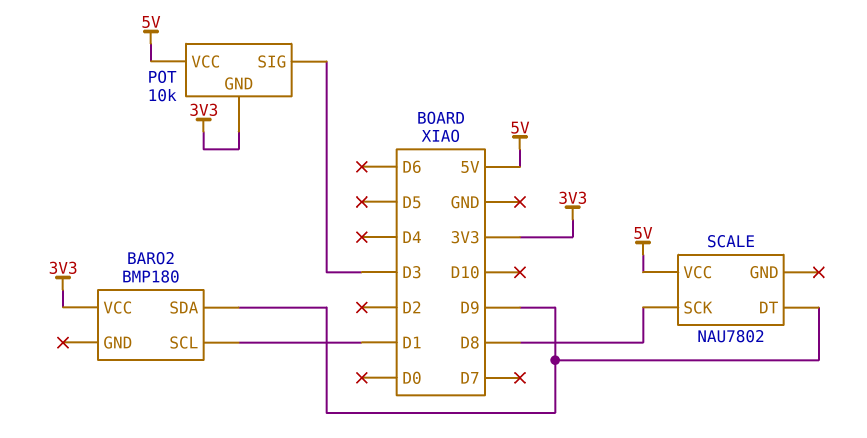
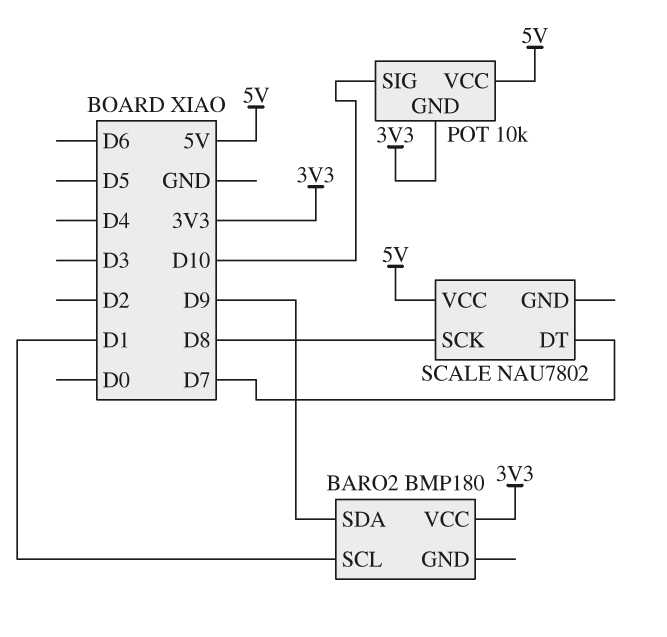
POT pin SIG: D3 -> D10
SCALE pin DT: D9 -> D7

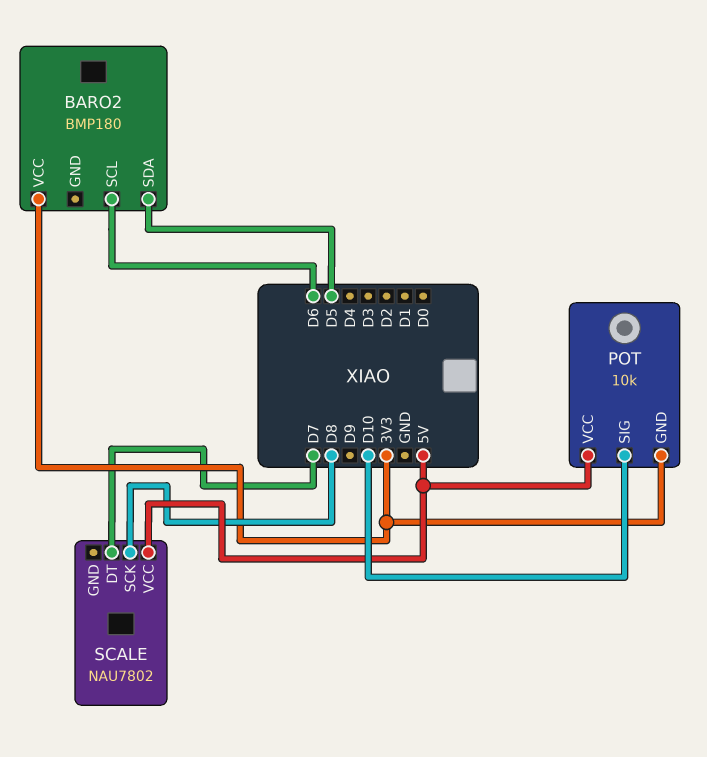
BARO2 pin SCL: D1 -> D6
BARO2 pin SDA: D9 -> D5

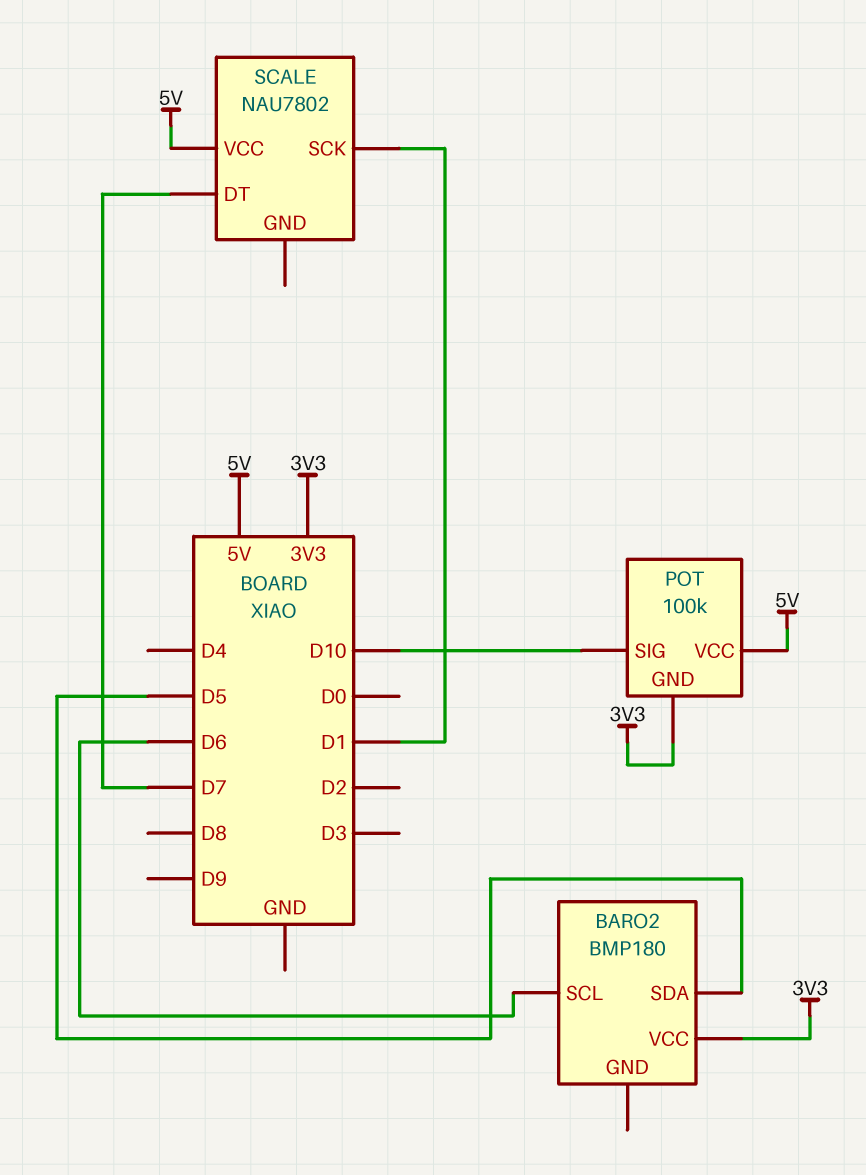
POT: 10k -> 100k
SCALE pin SCK: D8 -> D1

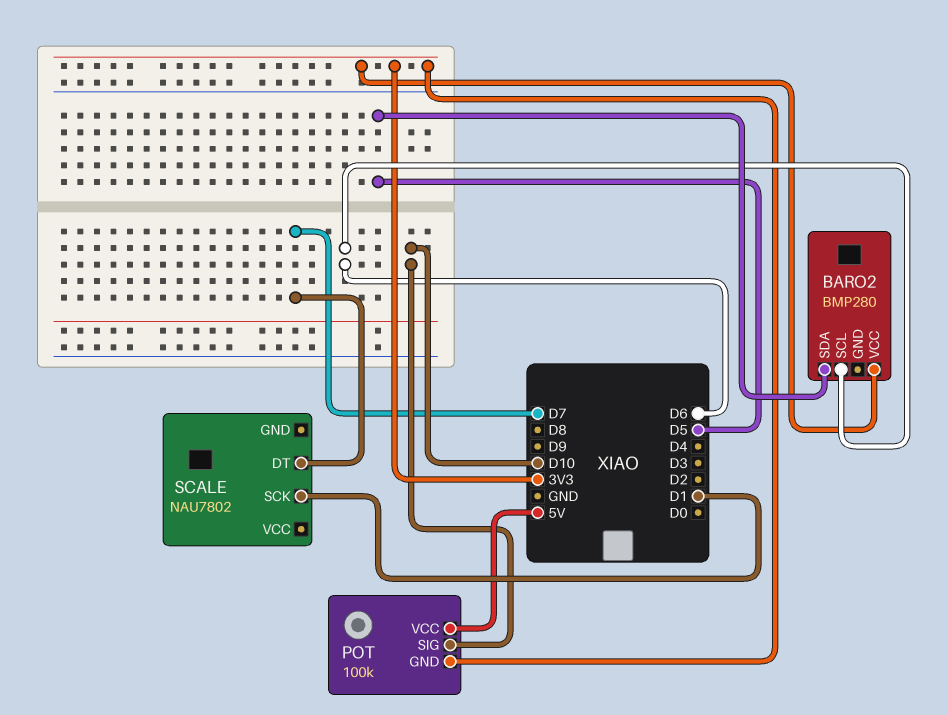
BARO2: BMP180 -> BMP280
SCALE pin VCC: 5V -> none

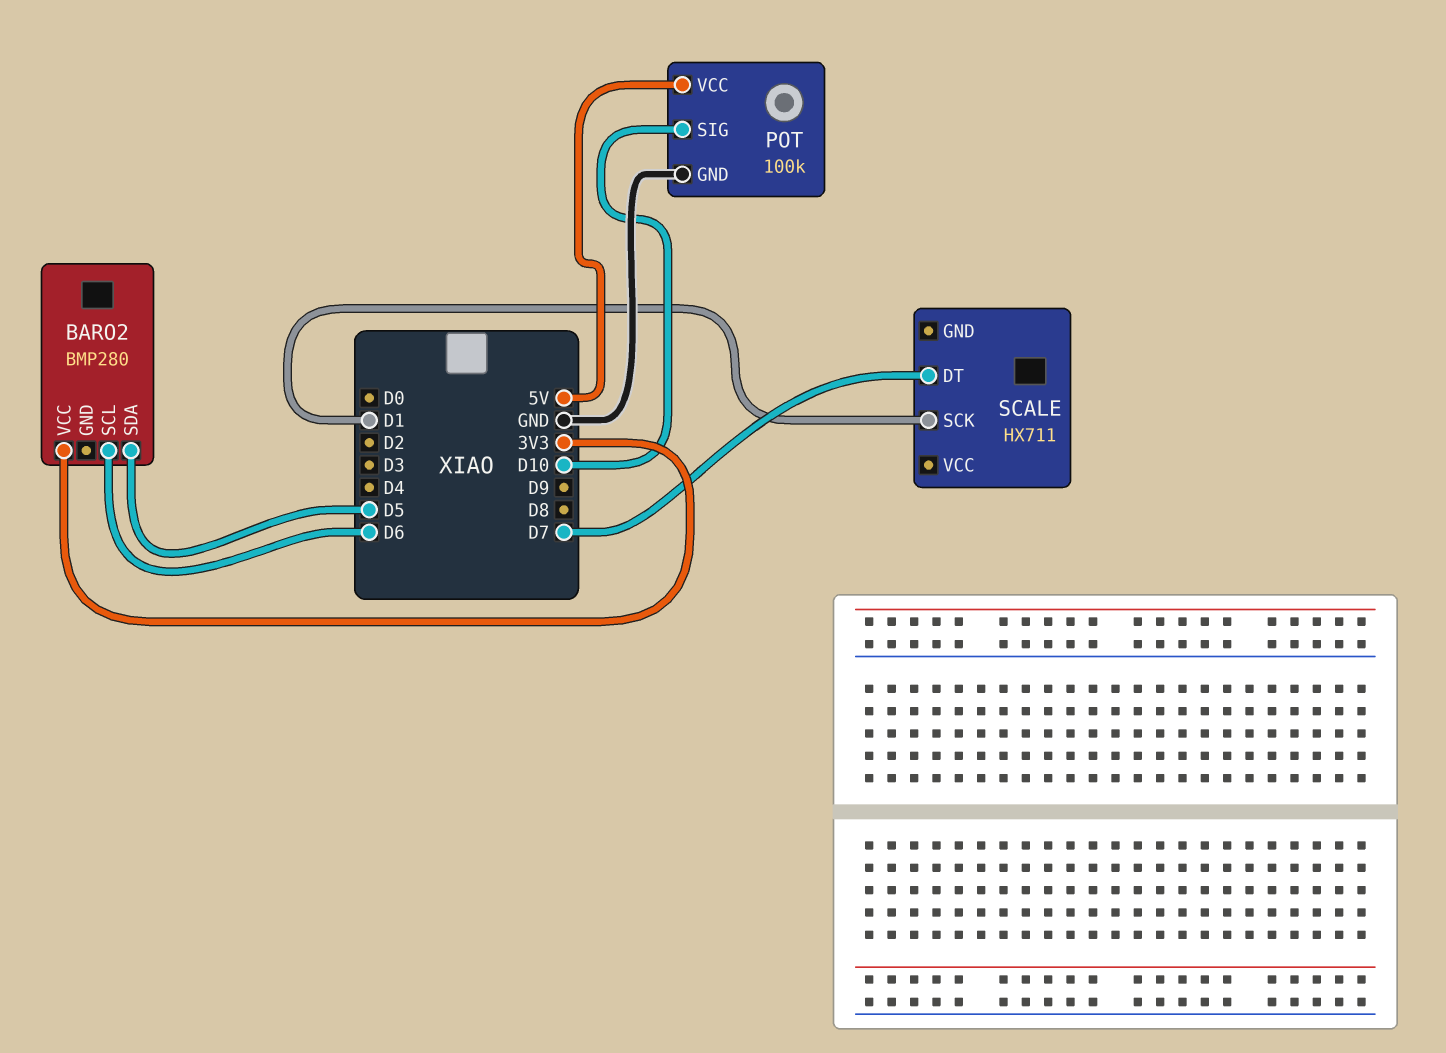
POT pin GND: 3V3 -> GND
SCALE: NAU7802 -> HX711

